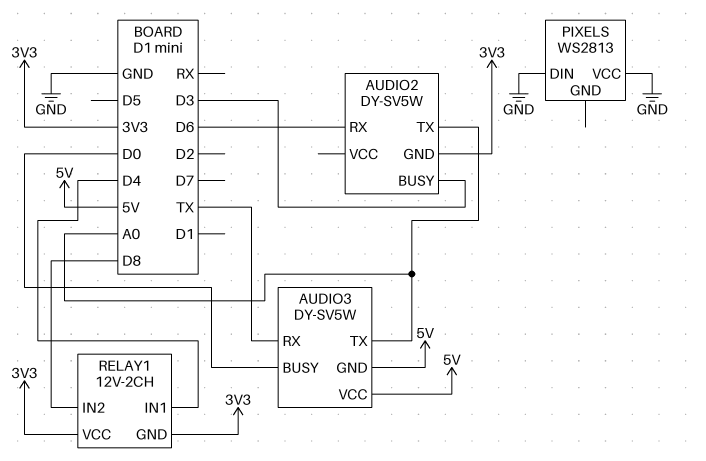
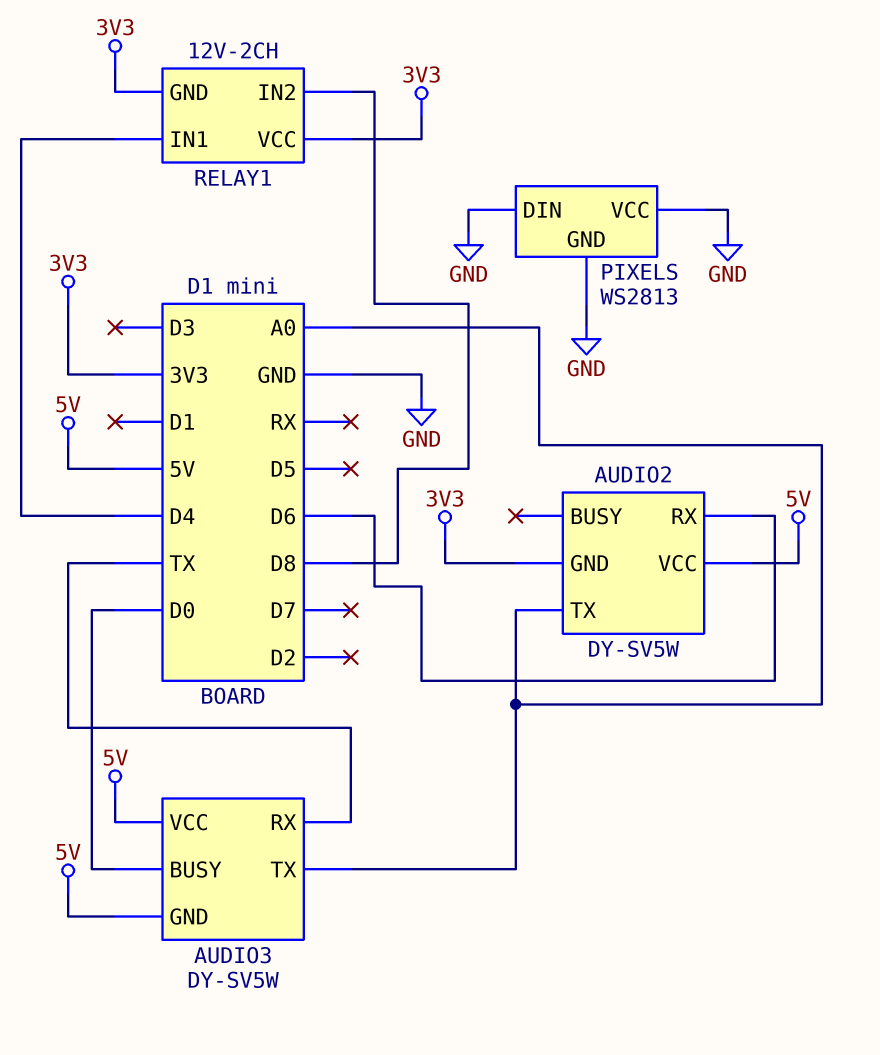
AUDIO2 pin BUSY: D3 -> none
AUDIO2 pin VCC: none -> 5V
PIXELS pin GND: none -> GND

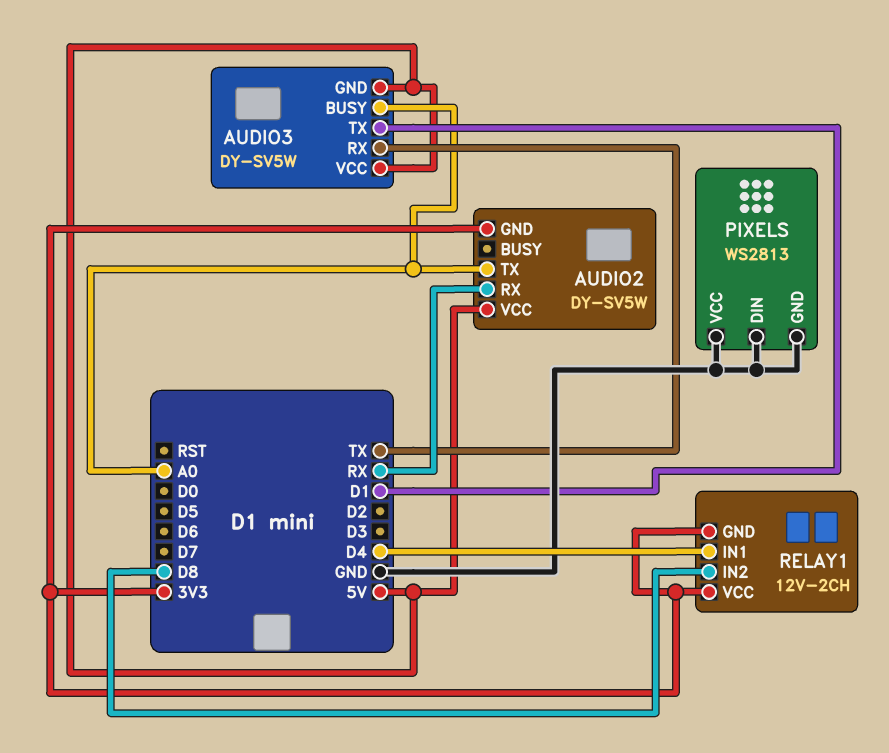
AUDIO2 pin RX: D6 -> RX
AUDIO3 pin BUSY: D0 -> A0
AUDIO3 pin TX: A0 -> D1

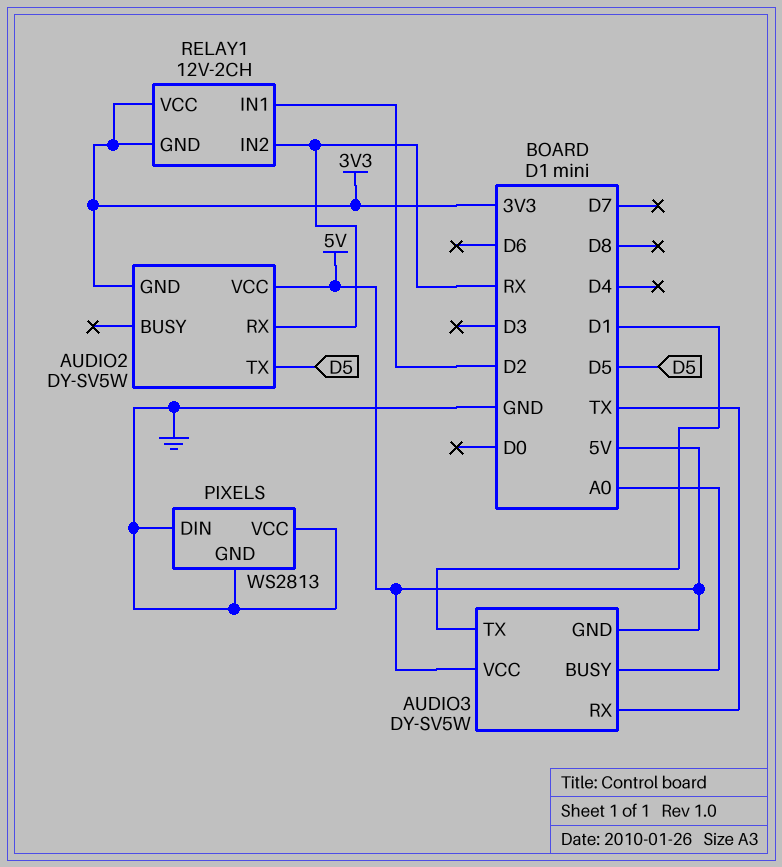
AUDIO2 pin TX: A0 -> D5
RELAY1 pin IN1: D4 -> D2
RELAY1 pin IN2: D8 -> RX

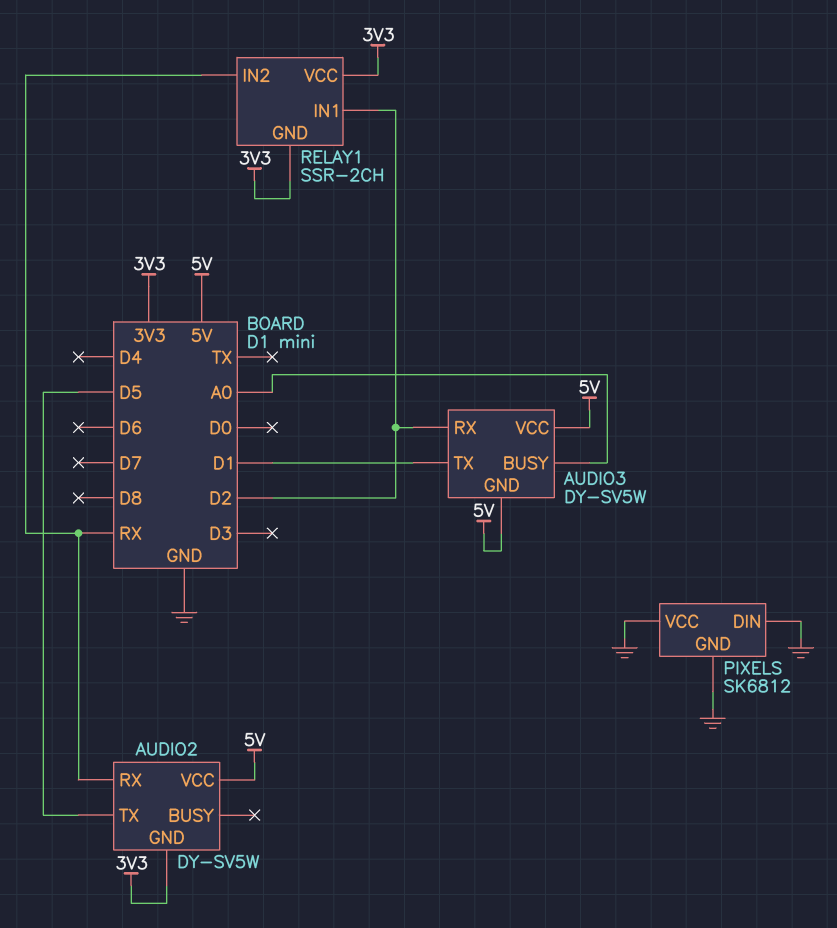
AUDIO3 pin RX: TX -> D2
PIXELS: WS2813 -> SK6812
RELAY1: 12V-2CH -> SSR-2CH

